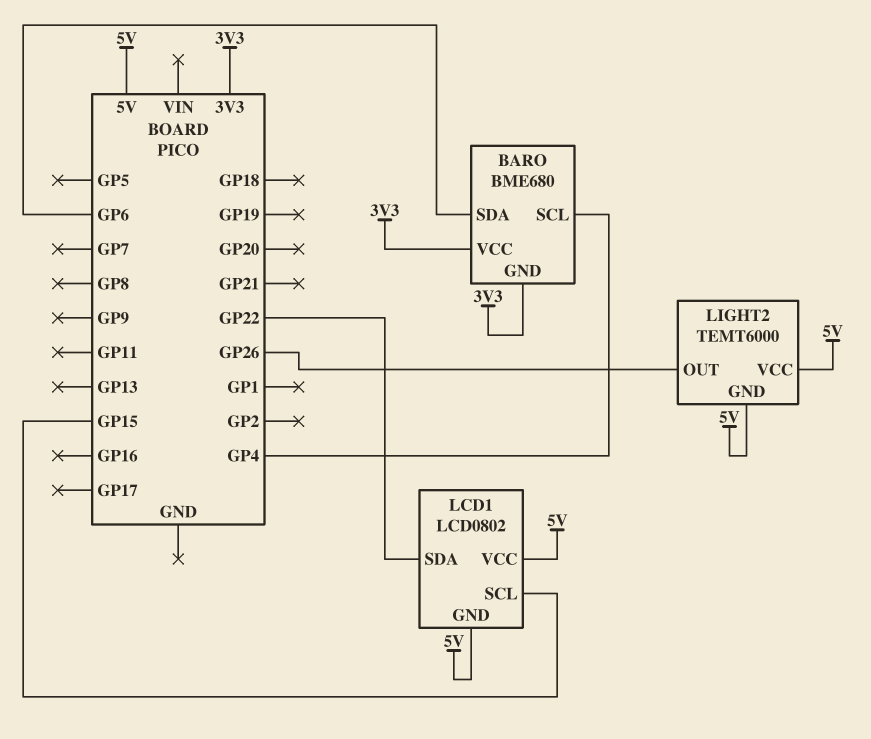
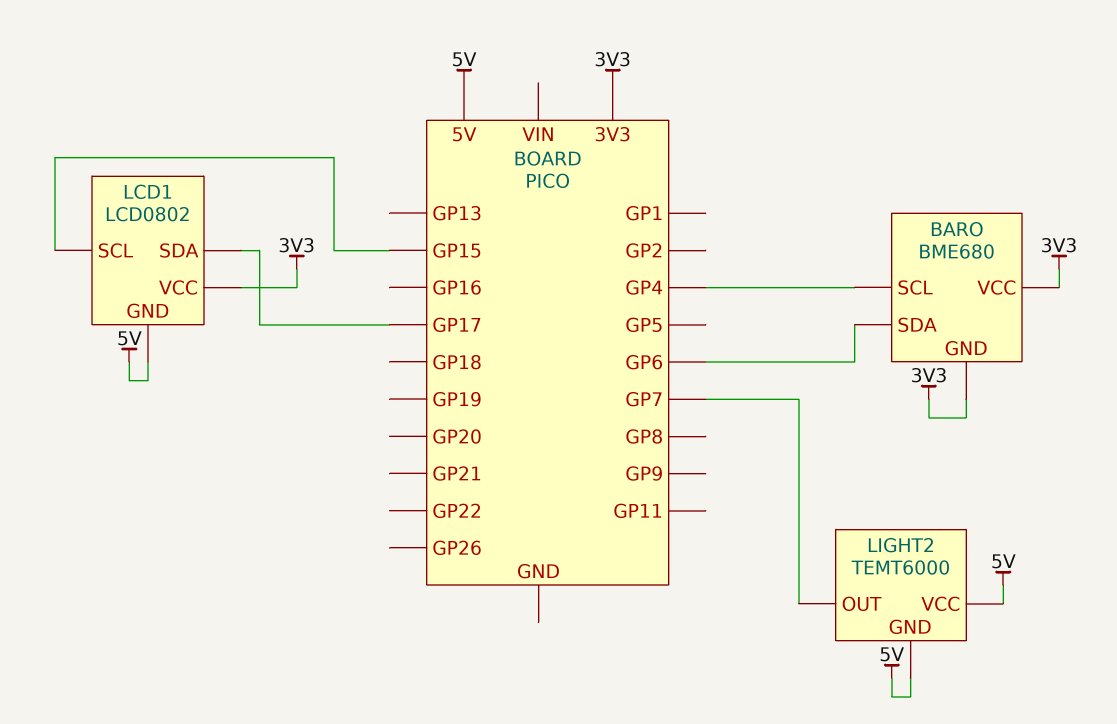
LCD1 pin SDA: GP22 -> GP17
LCD1 pin VCC: 5V -> 3V3
LIGHT2 pin OUT: GP26 -> GP7

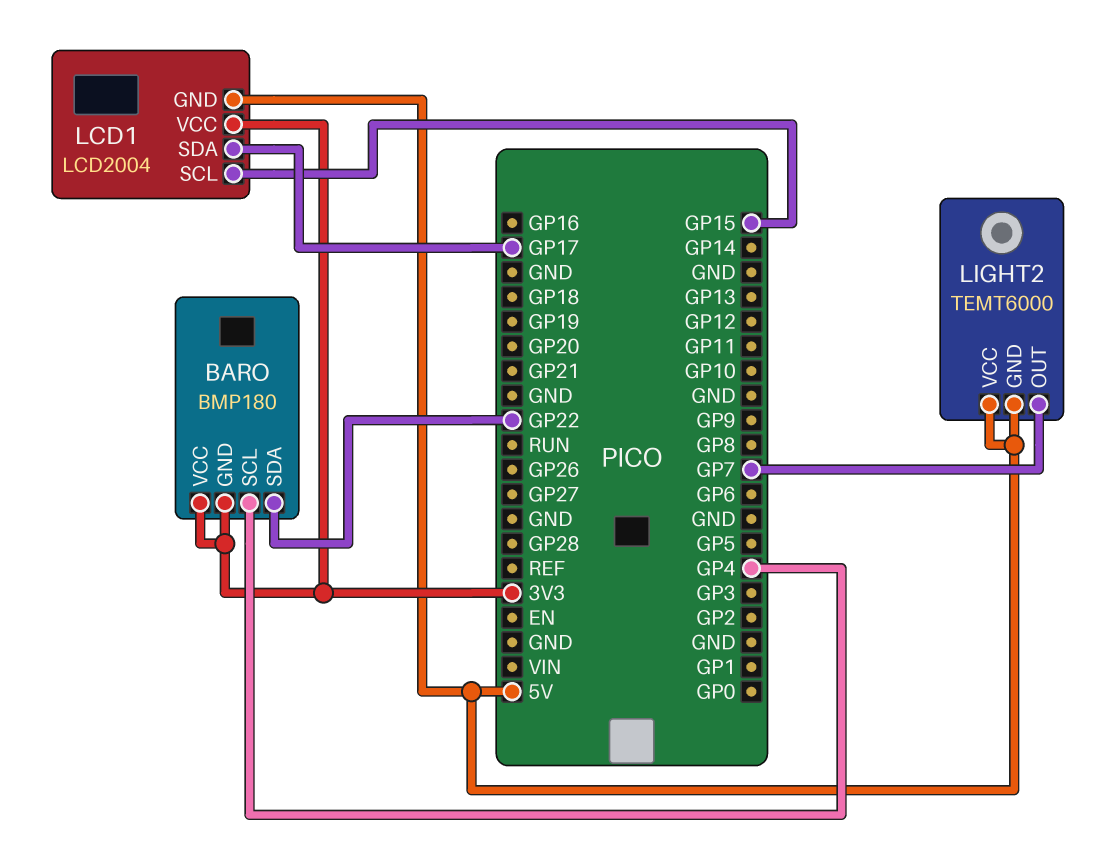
BARO: BME680 -> BMP180
BARO pin SDA: GP6 -> GP22
LCD1: LCD0802 -> LCD2004

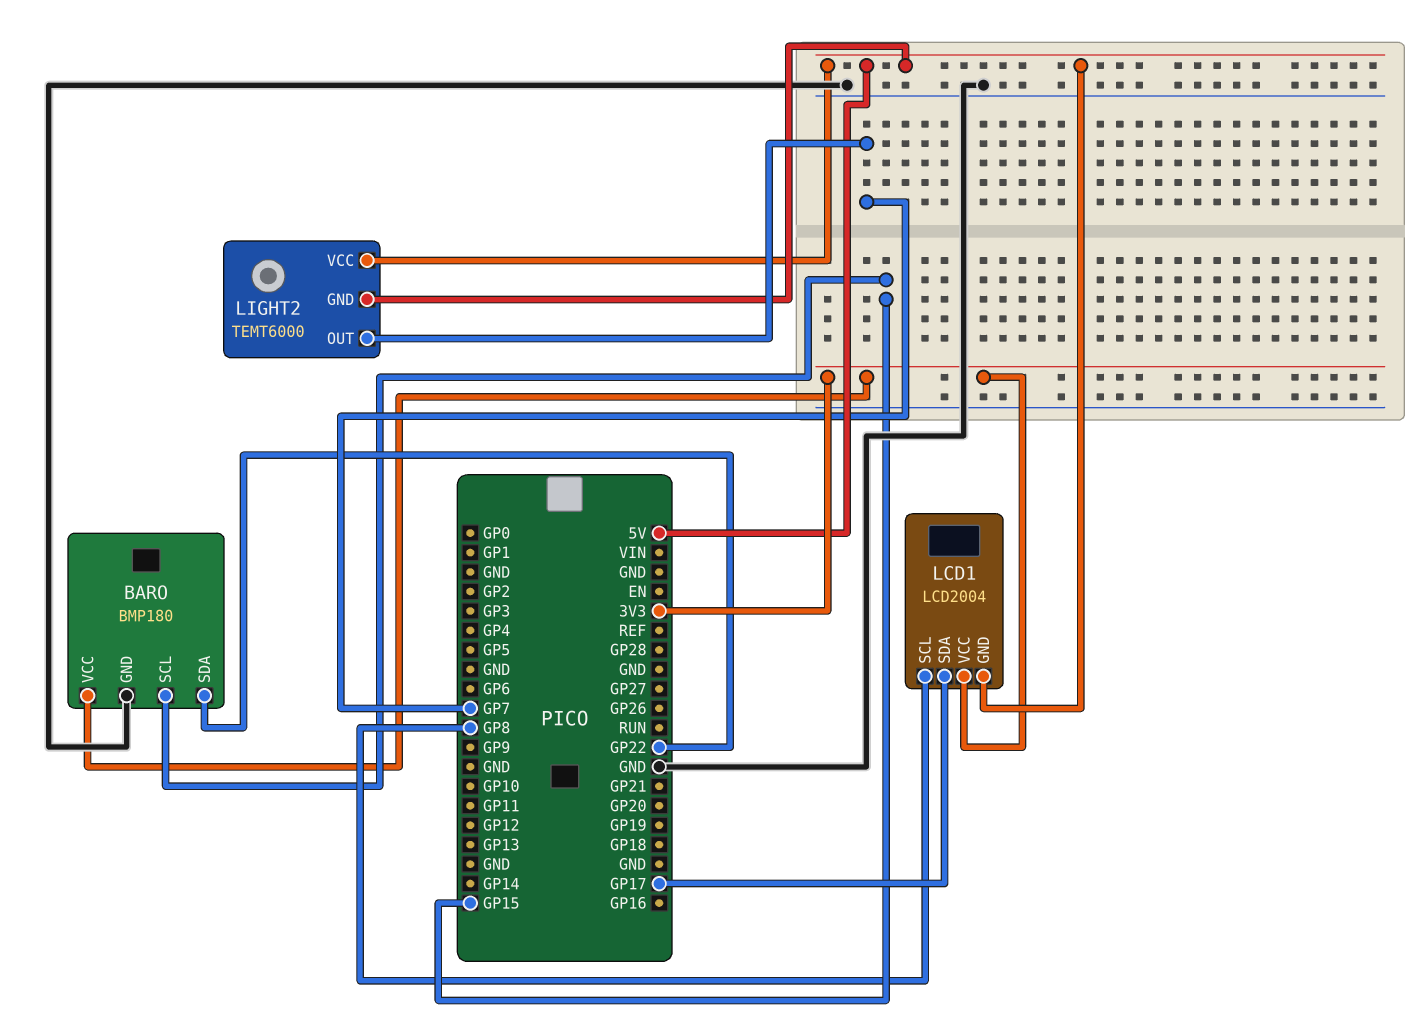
BARO pin GND: 3V3 -> GND
BARO pin SCL: GP4 -> GP15
LCD1 pin SCL: GP15 -> GP8

